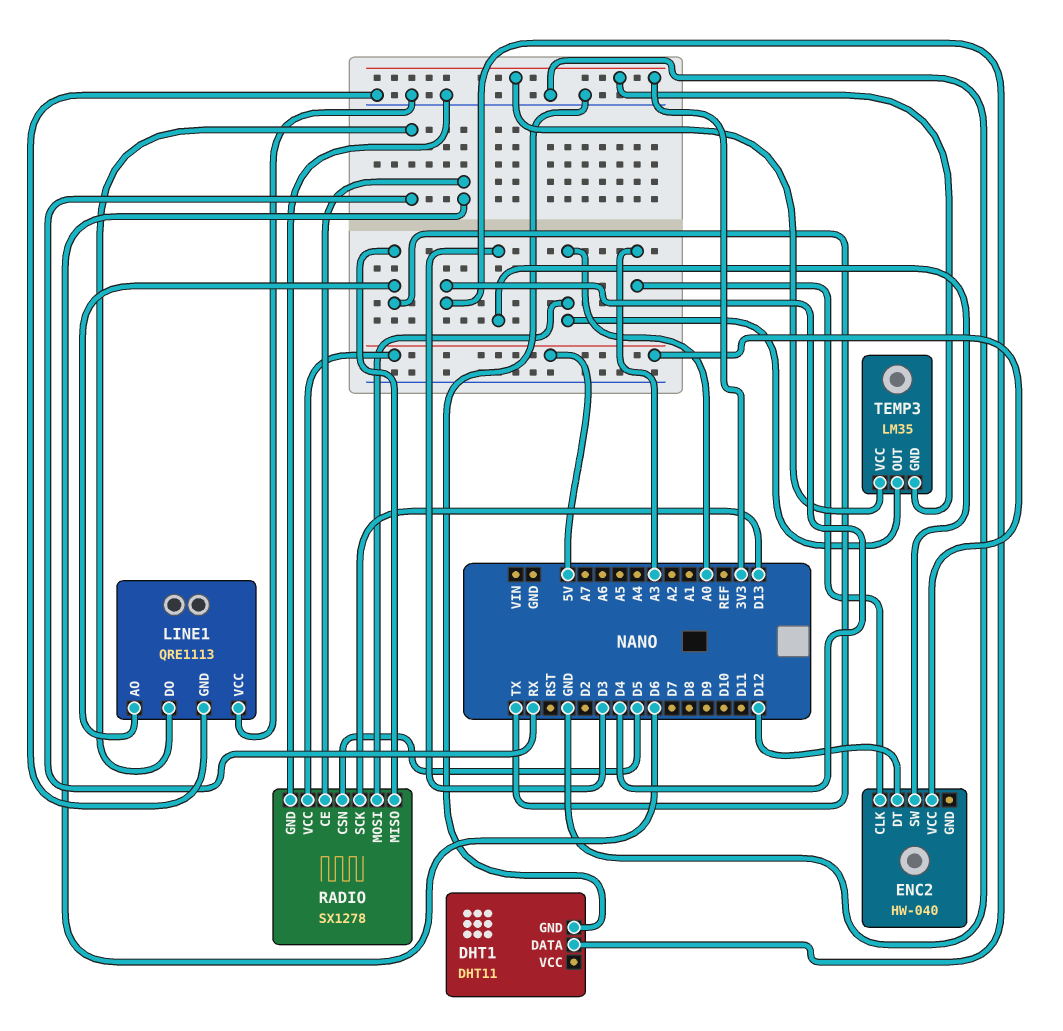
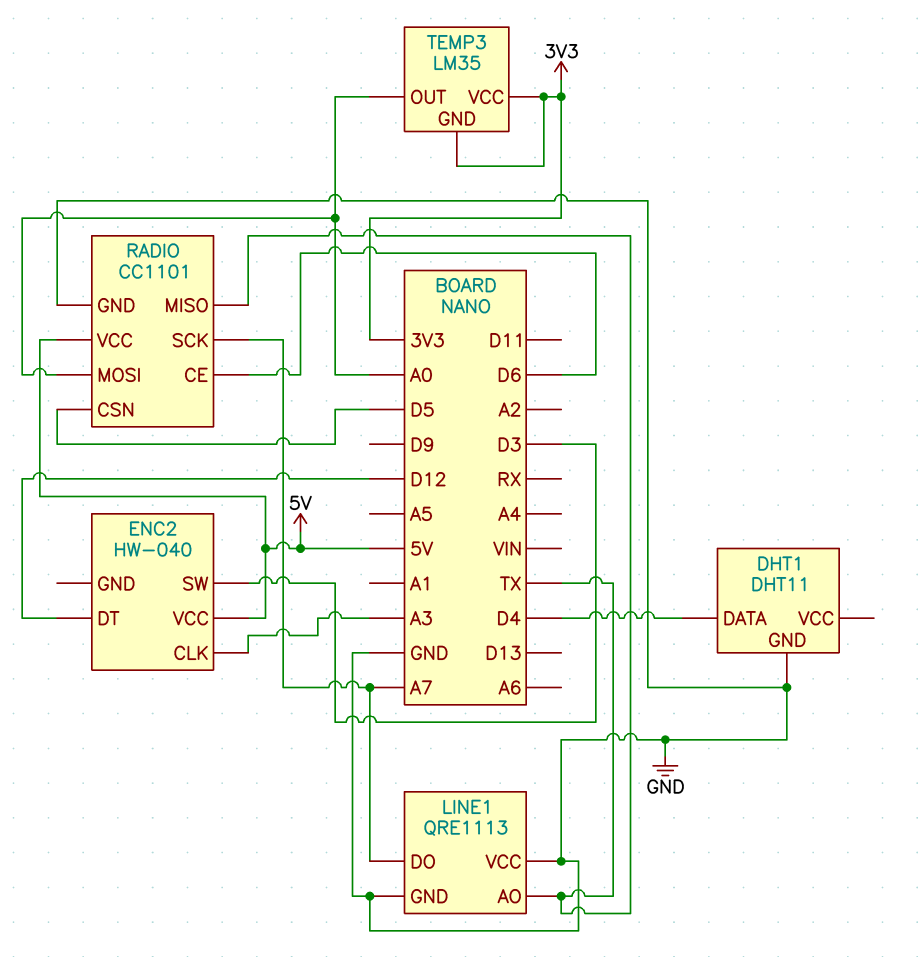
LINE1 pin DO: RX -> A7
RADIO: SX1278 -> CC1101
RADIO pin SCK: D13 -> A7

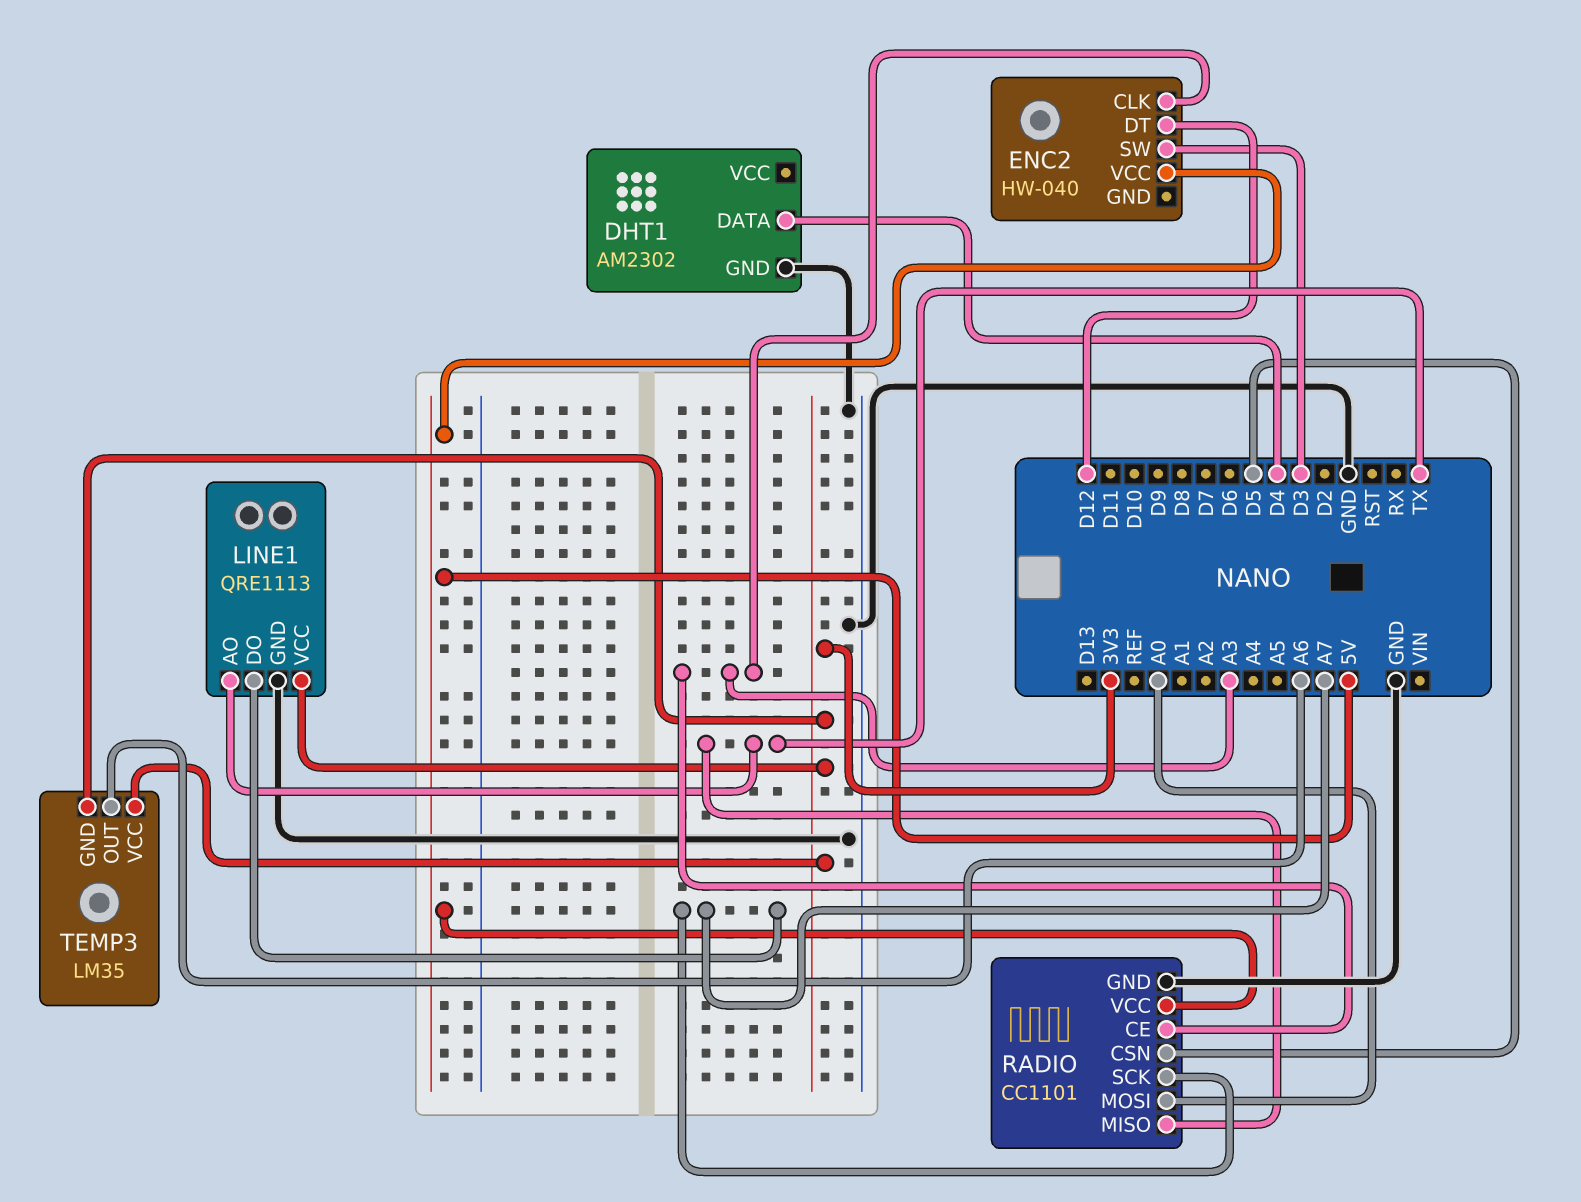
DHT1: DHT11 -> AM2302
LINE1 pin VCC: GND -> 3V3
RADIO pin CE: D6 -> A3
TEMP3 pin OUT: A0 -> A6

